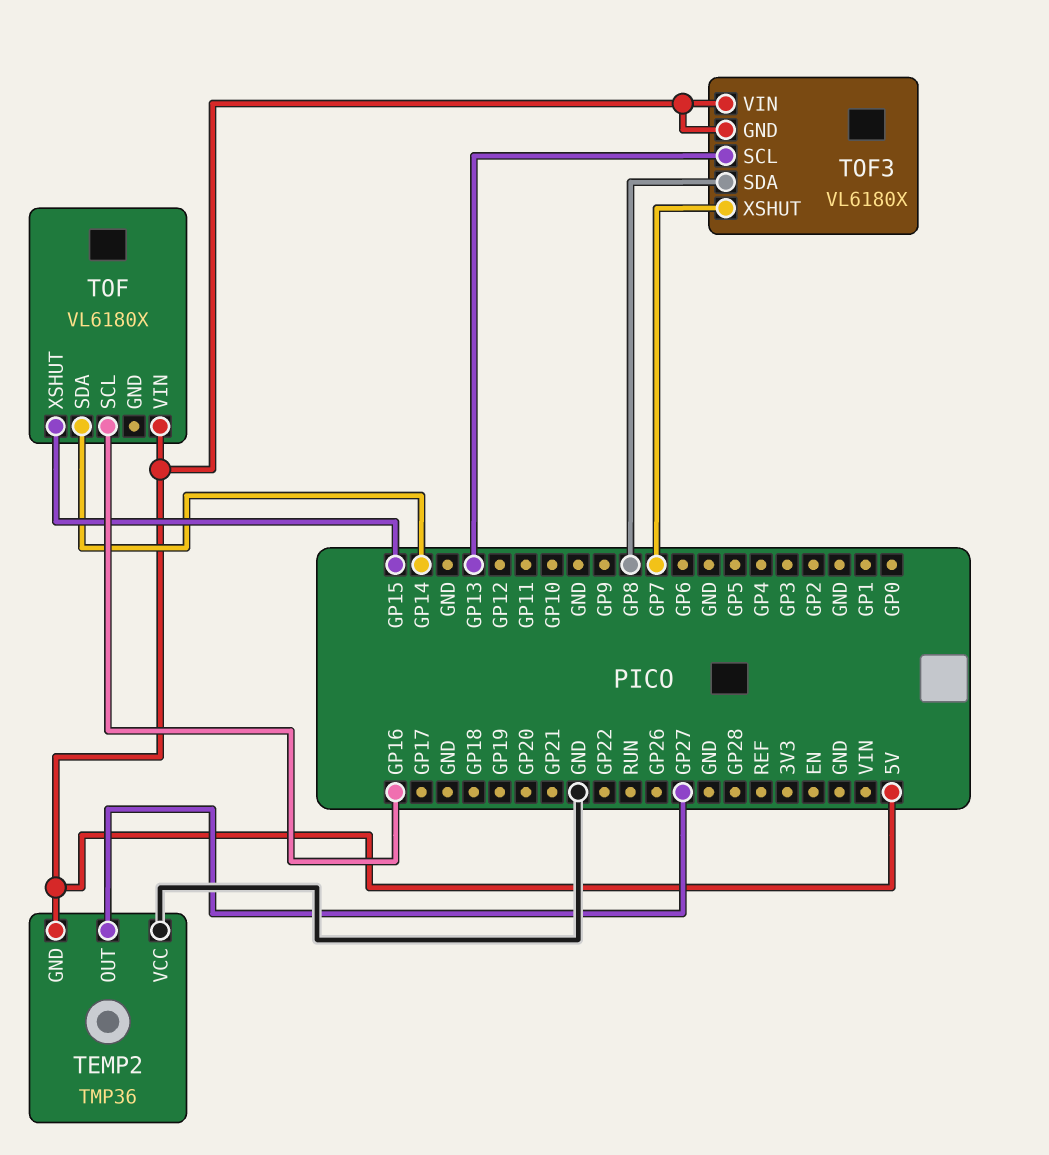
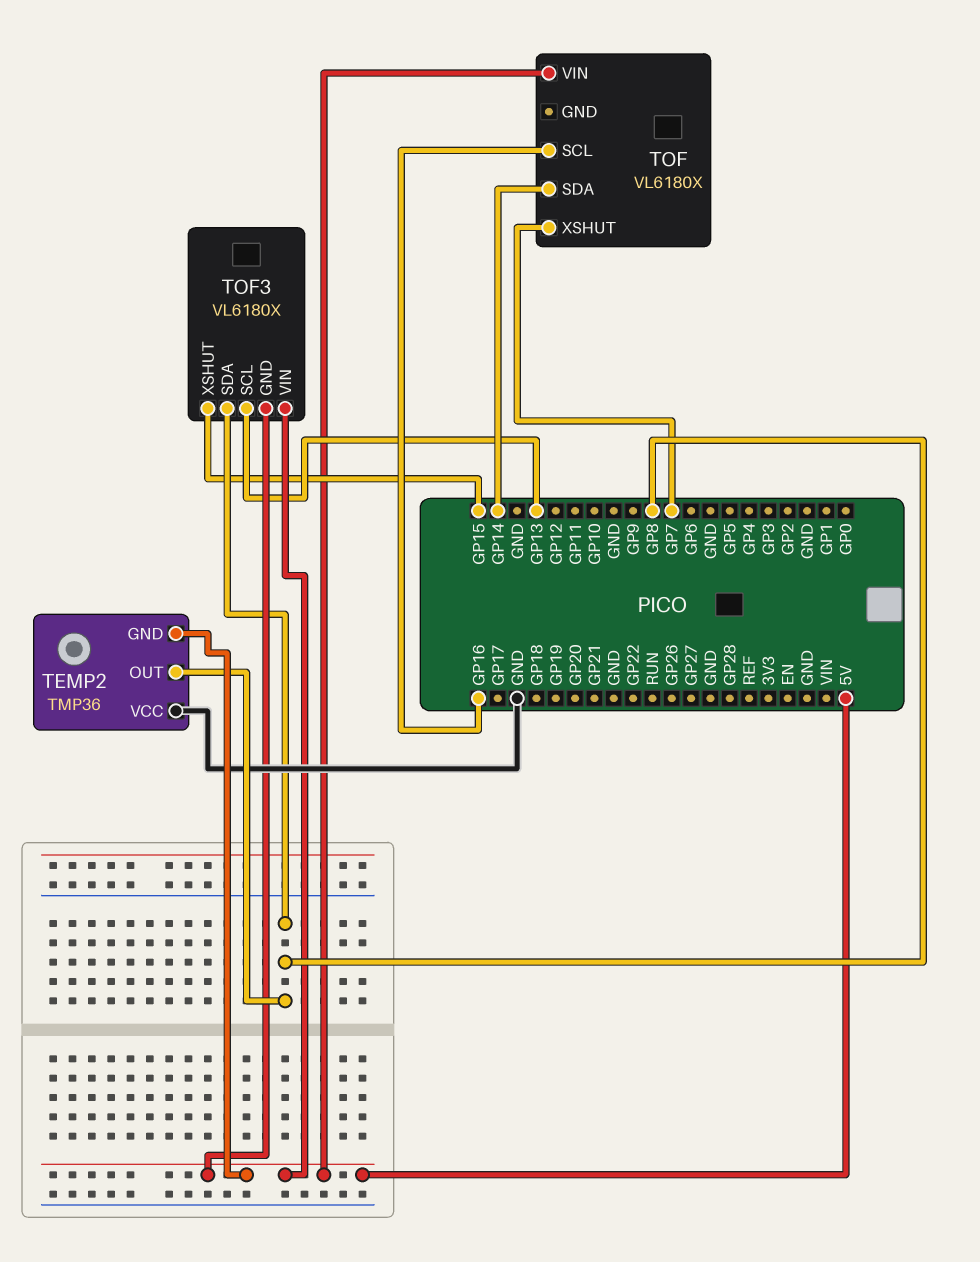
TEMP2 pin OUT: GP27 -> GP8
TOF pin XSHUT: GP15 -> GP7
TOF3 pin XSHUT: GP7 -> GP15

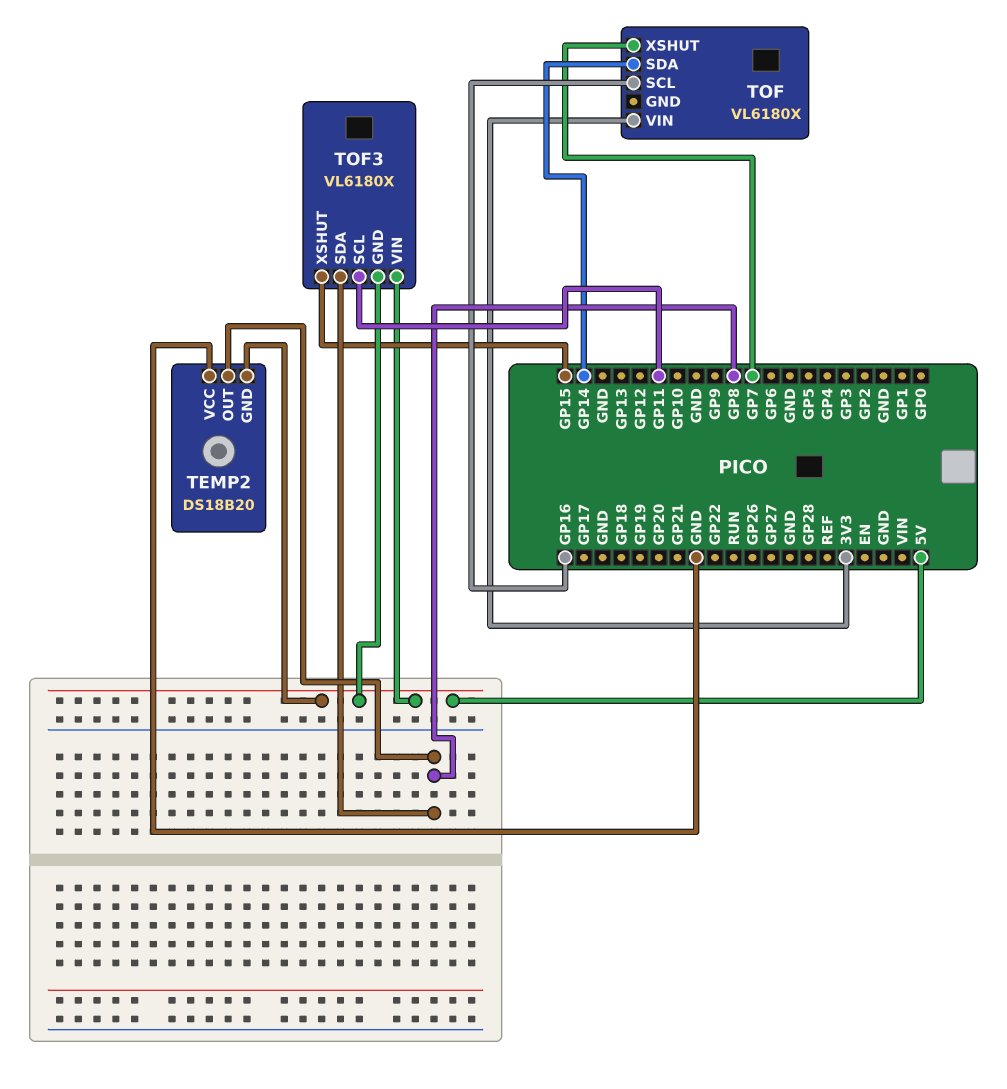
TEMP2: TMP36 -> DS18B20
TOF pin VIN: 5V -> 3V3
TOF3 pin SCL: GP13 -> GP11

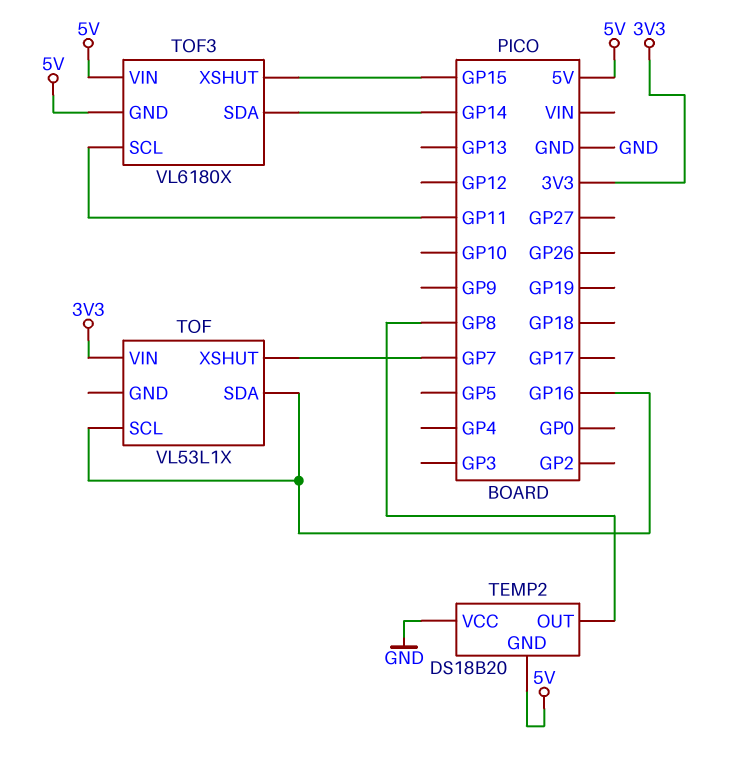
TOF: VL6180X -> VL53L1X
TOF pin SDA: GP14 -> GP16
TOF3 pin SDA: GP8 -> GP14

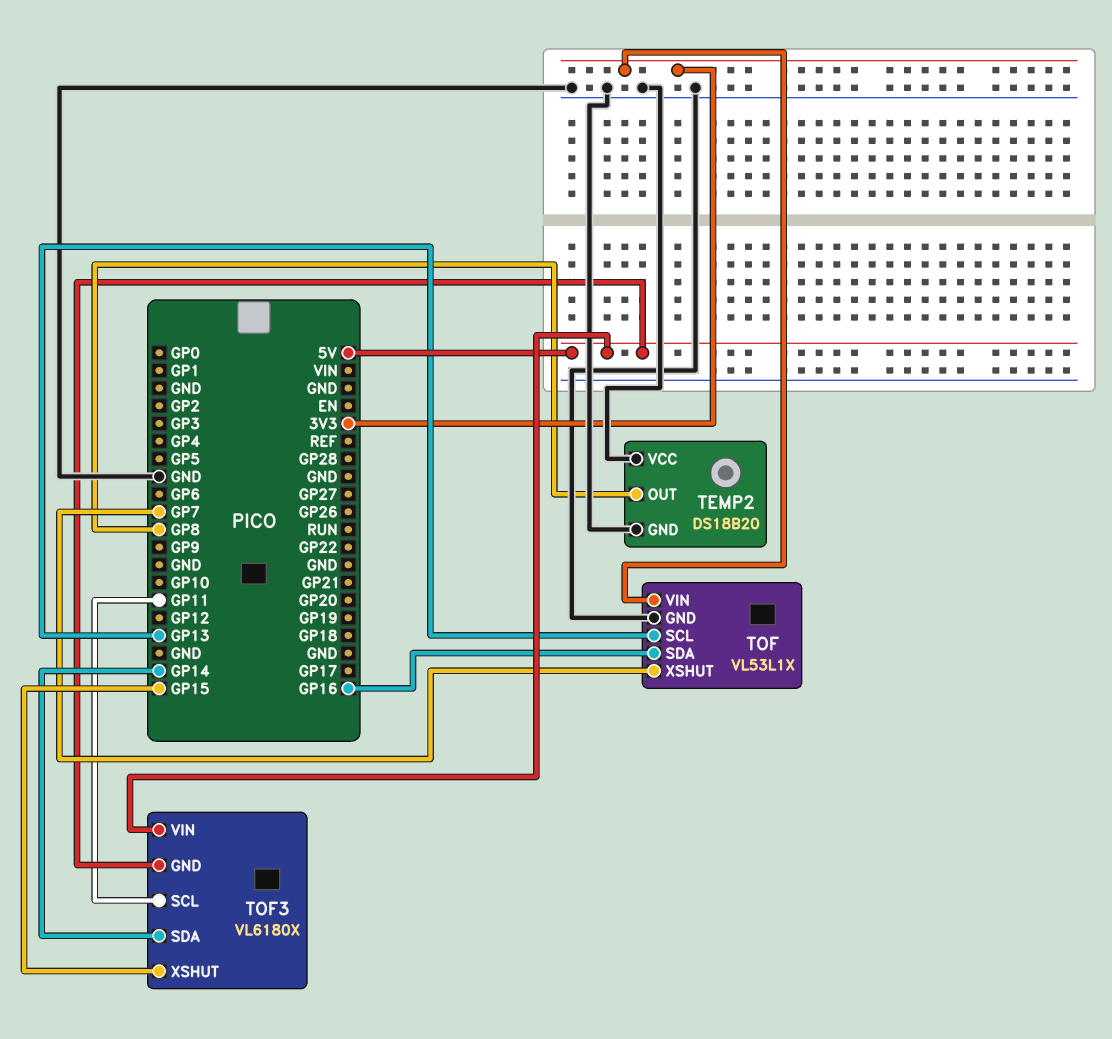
TEMP2 pin GND: 5V -> GND
TOF pin GND: none -> GND
TOF pin SCL: GP16 -> GP13

